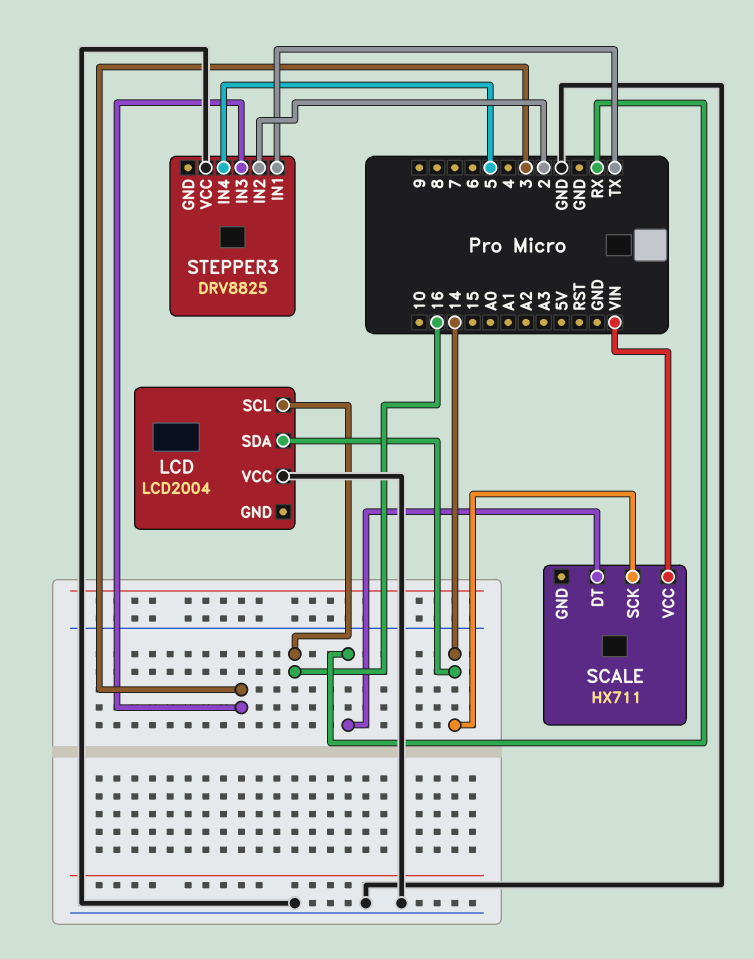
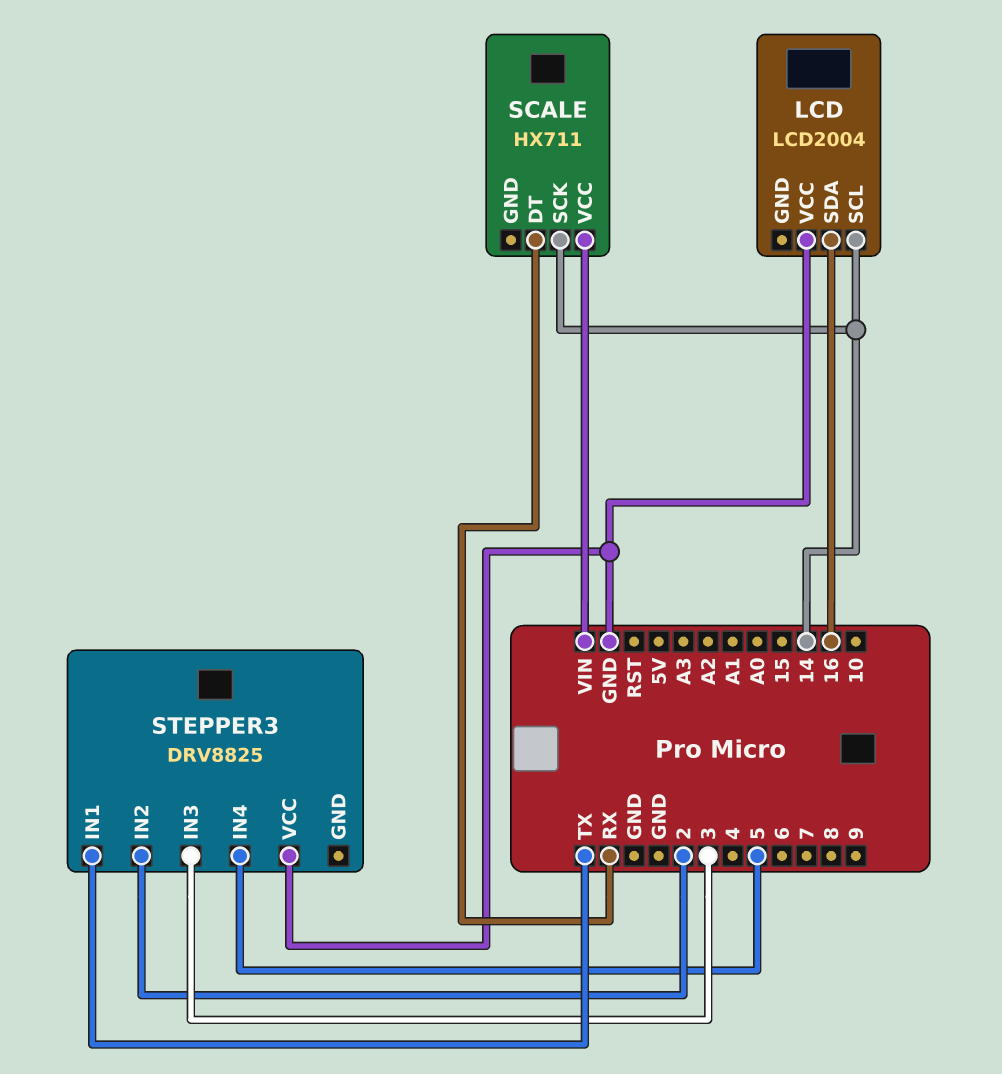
LCD pin SCL: 16 -> 14
LCD pin SDA: 14 -> 16

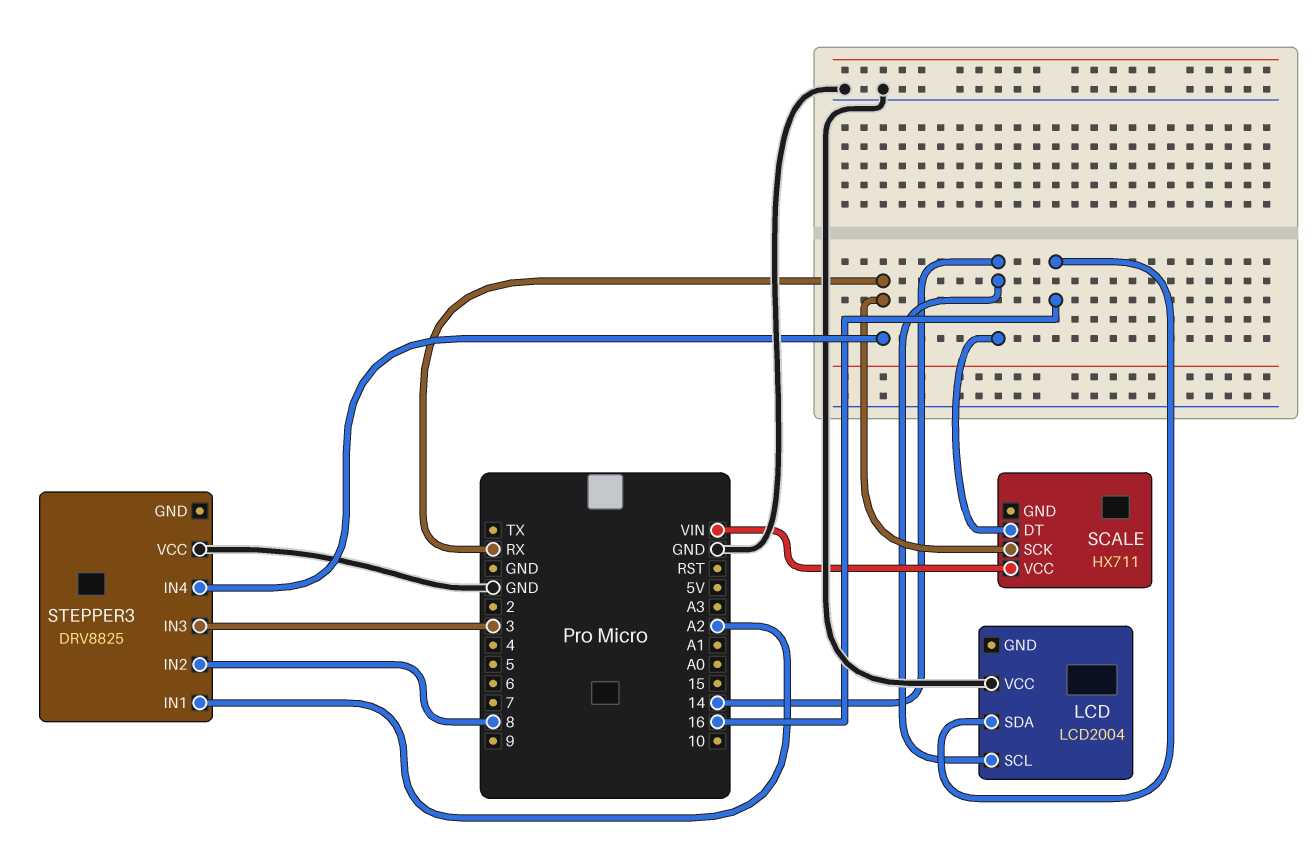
SCALE pin DT: RX -> 14
SCALE pin SCK: 14 -> RX
STEPPER3 pin IN1: TX -> A2
STEPPER3 pin IN2: 2 -> 8
STEPPER3 pin IN4: 5 -> RX

